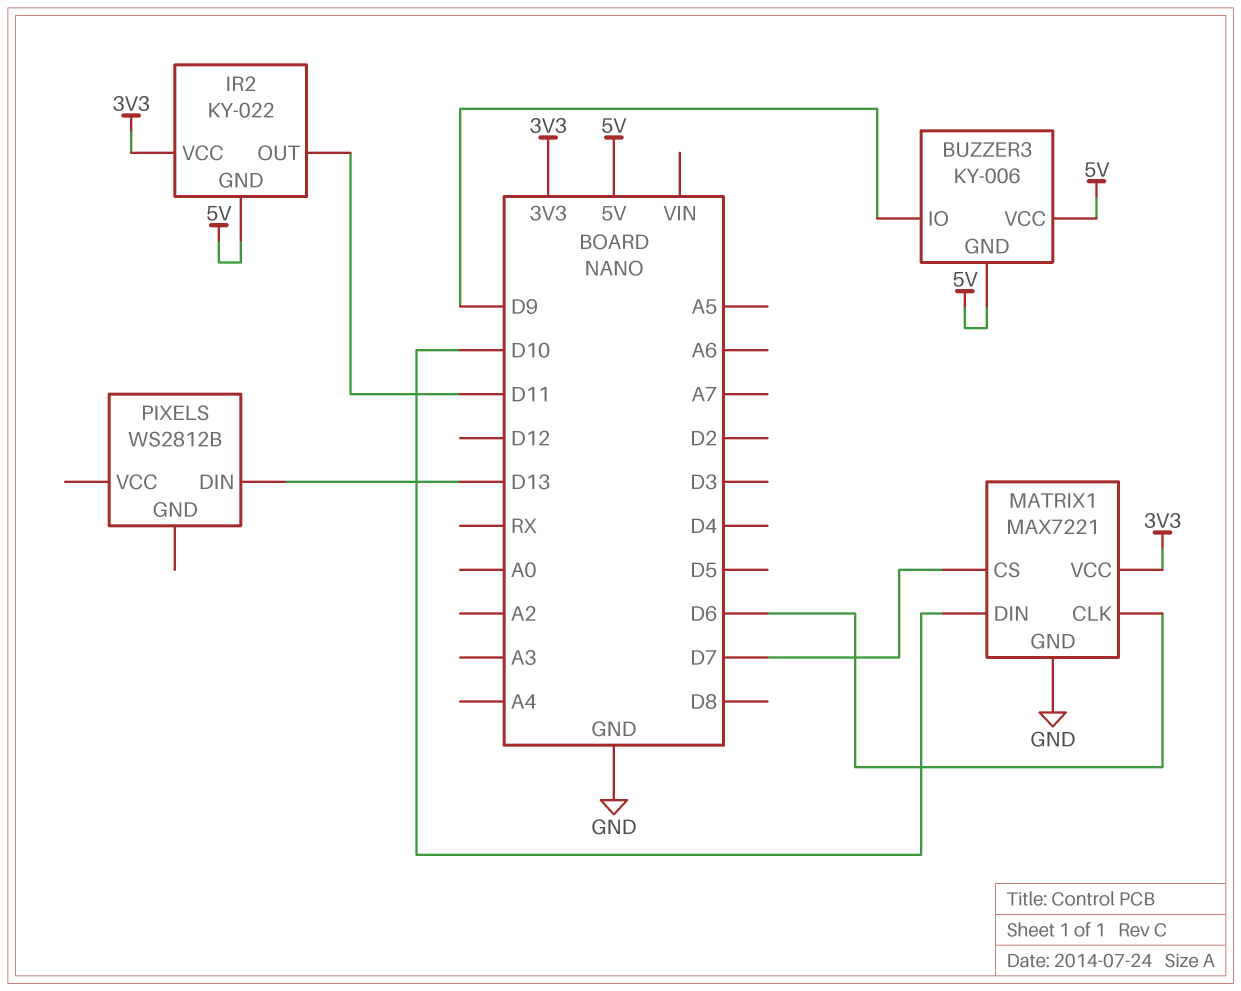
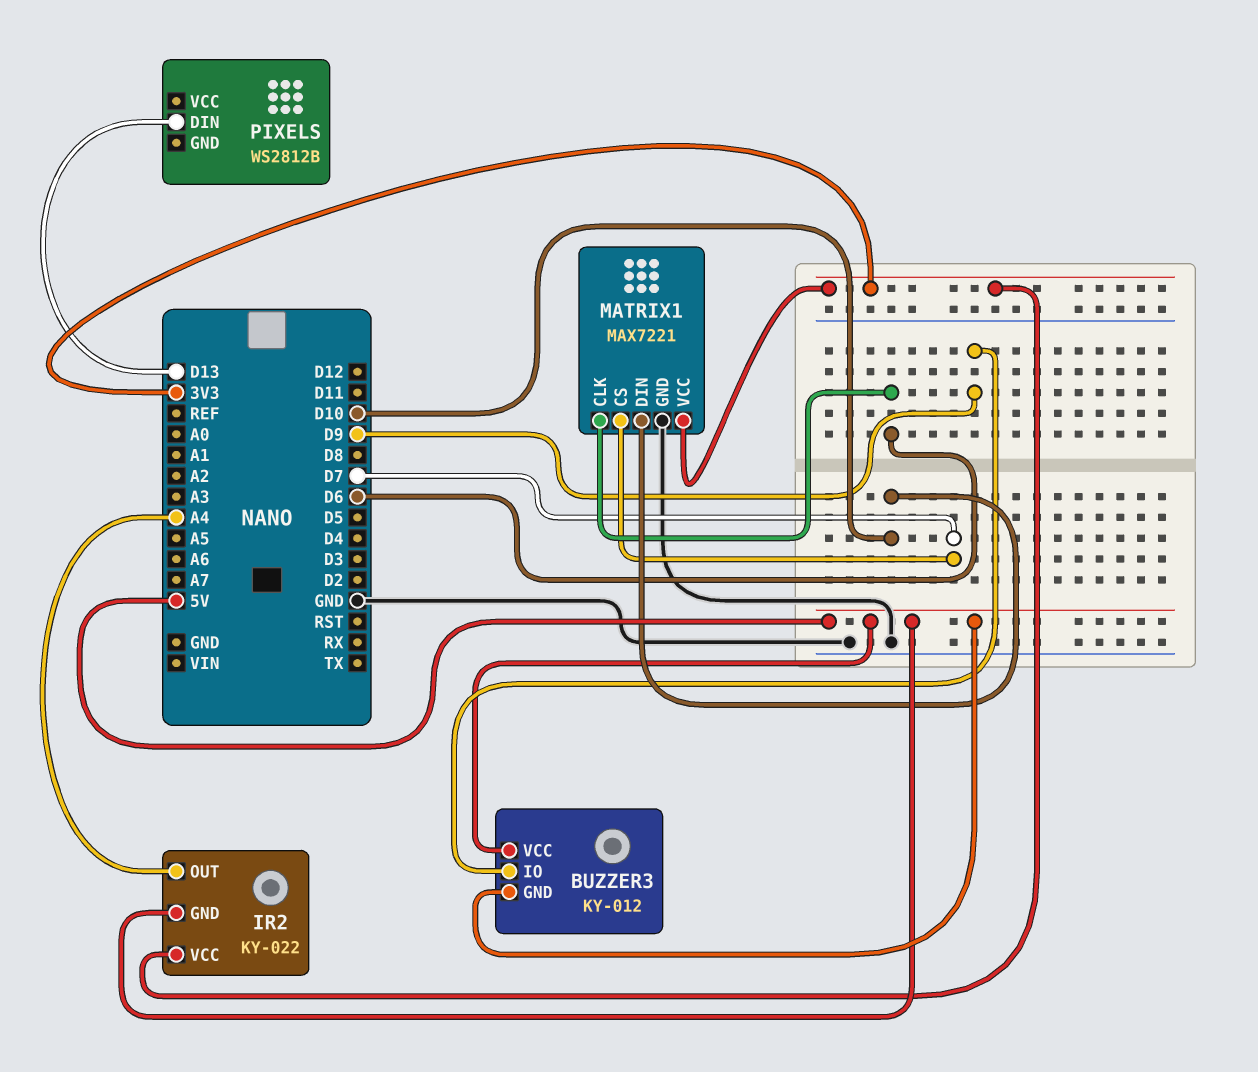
BUZZER3: KY-006 -> KY-012
IR2 pin OUT: D11 -> A4

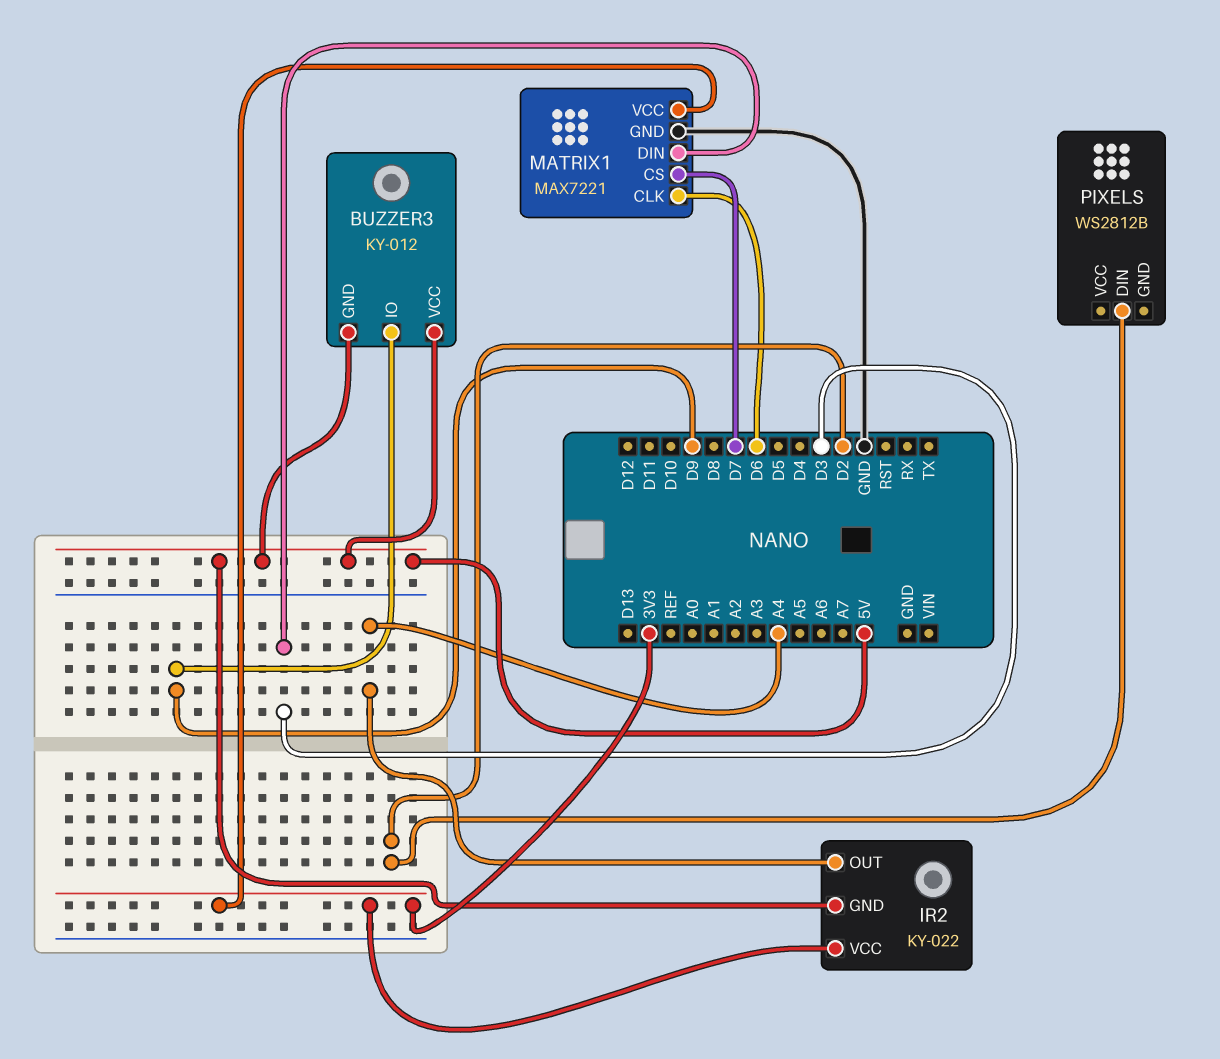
MATRIX1 pin DIN: D10 -> D3
PIXELS pin DIN: D13 -> D2

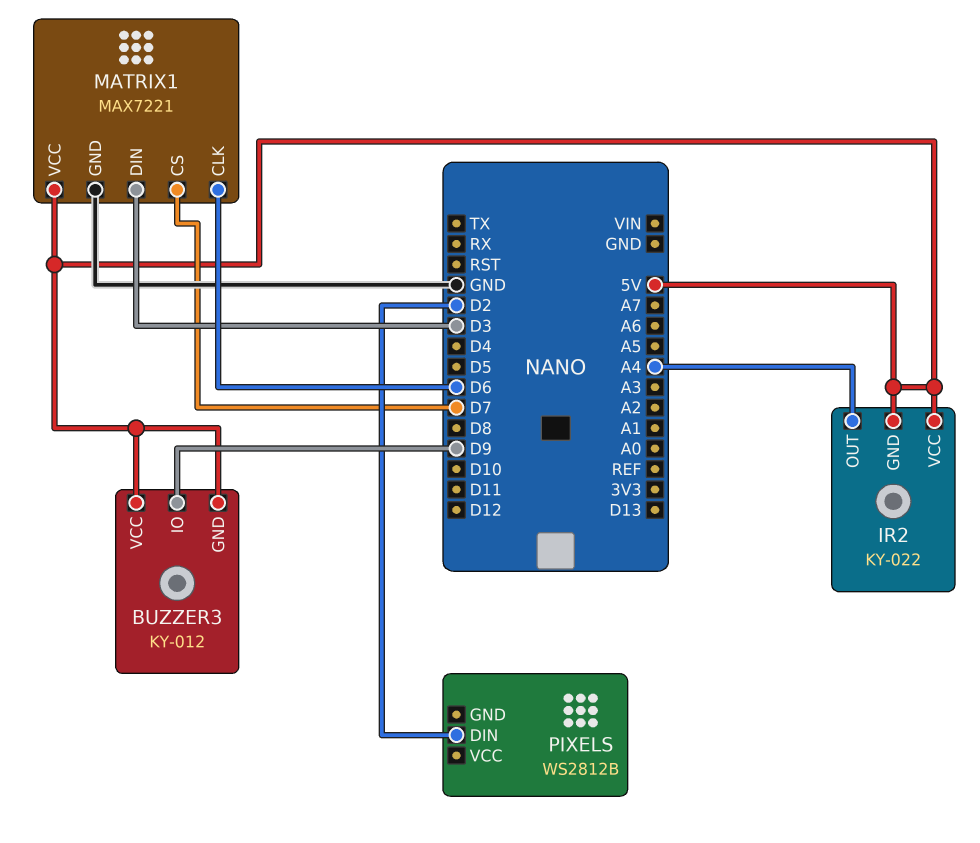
IR2 pin VCC: 3V3 -> 5V
MATRIX1 pin VCC: 3V3 -> 5V

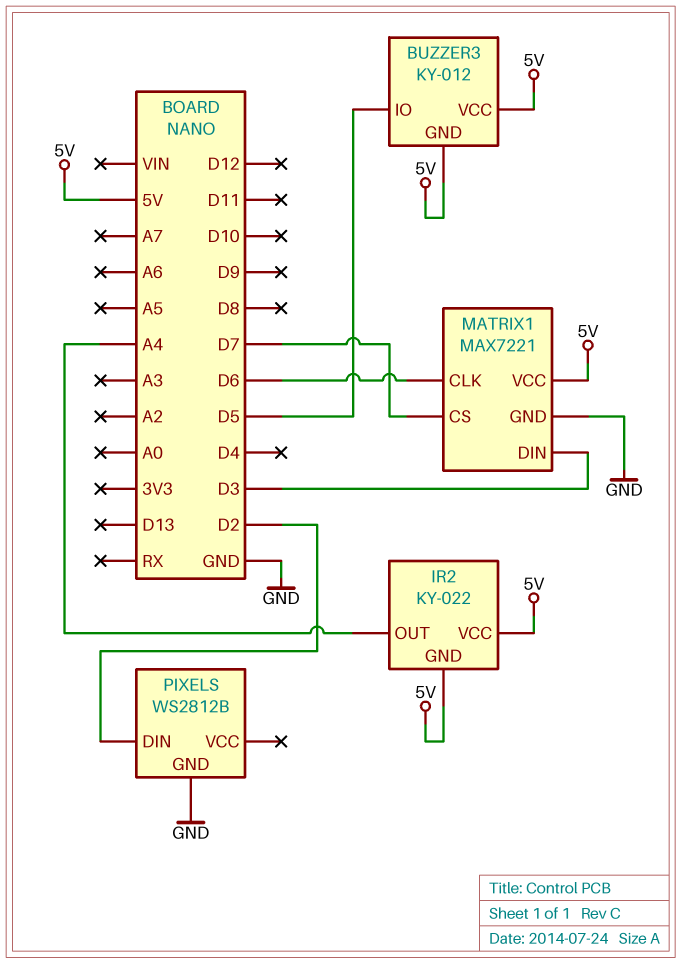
BUZZER3 pin IO: D9 -> D5
PIXELS pin GND: none -> GND

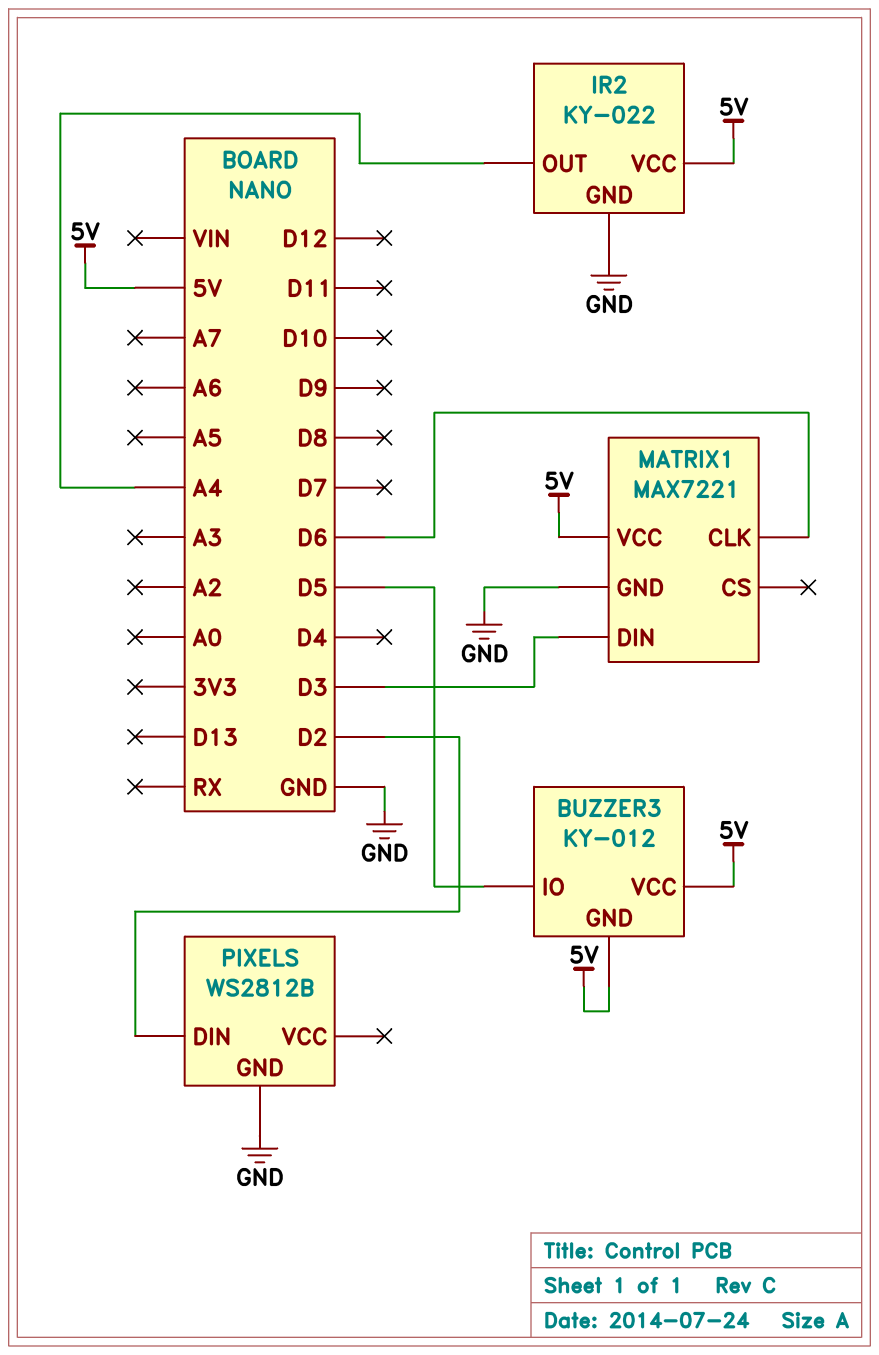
IR2 pin GND: 5V -> GND
MATRIX1 pin CS: D7 -> none

